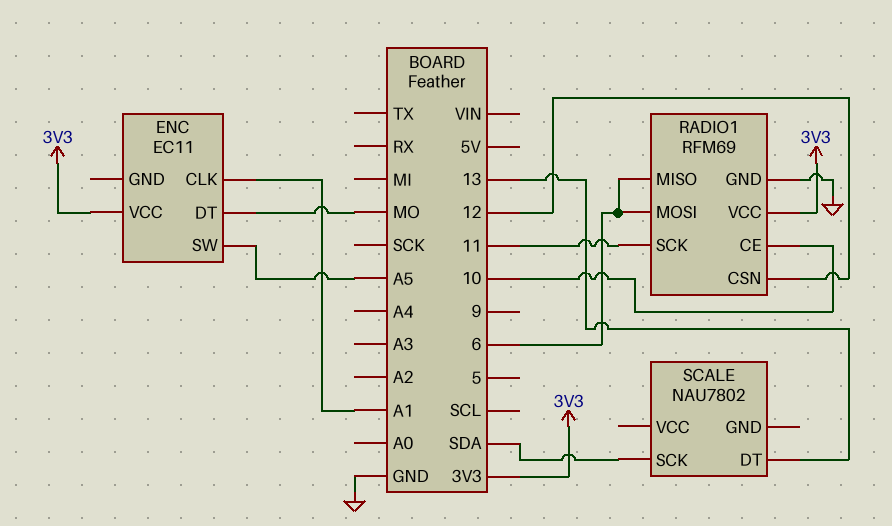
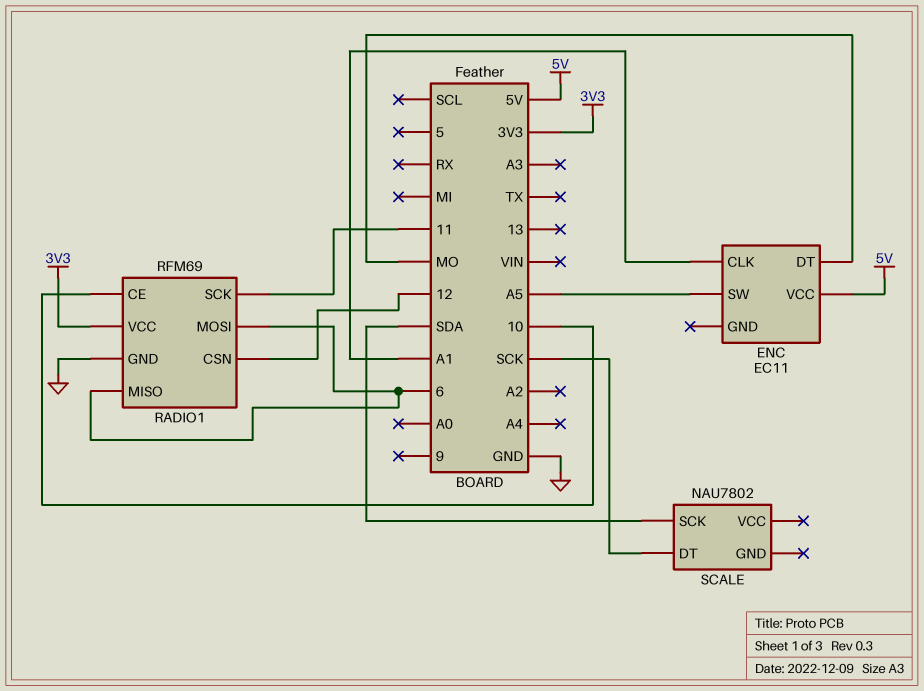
ENC pin VCC: 3V3 -> 5V
SCALE pin DT: 13 -> SCK

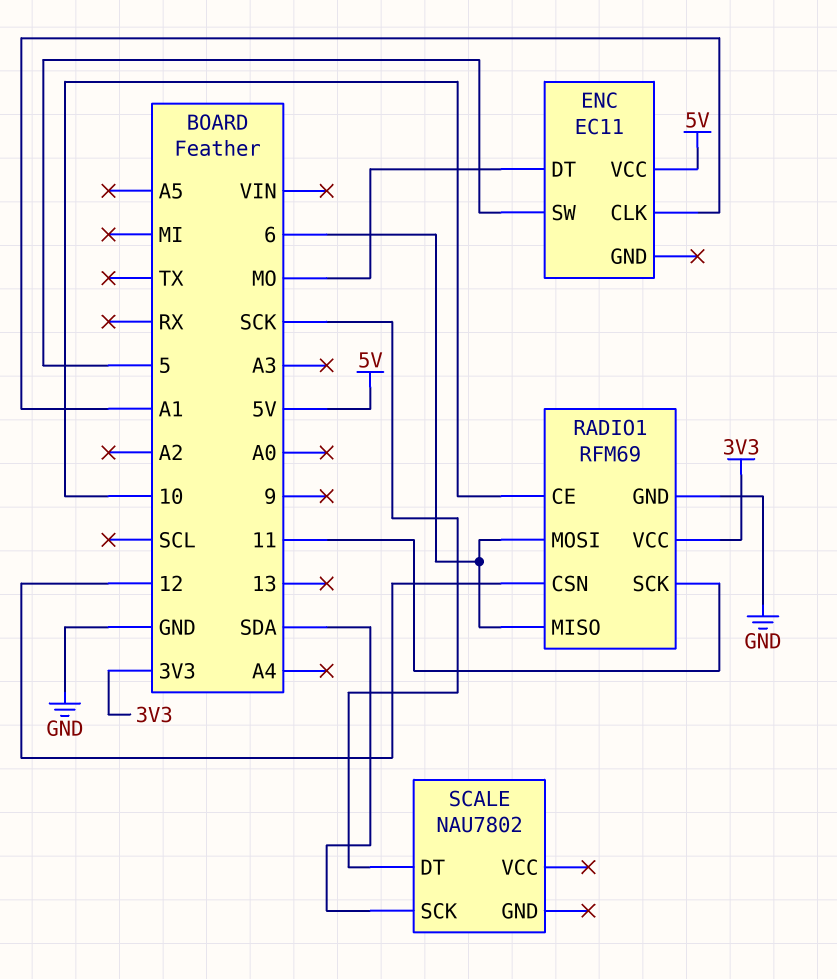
ENC pin SW: A5 -> 5

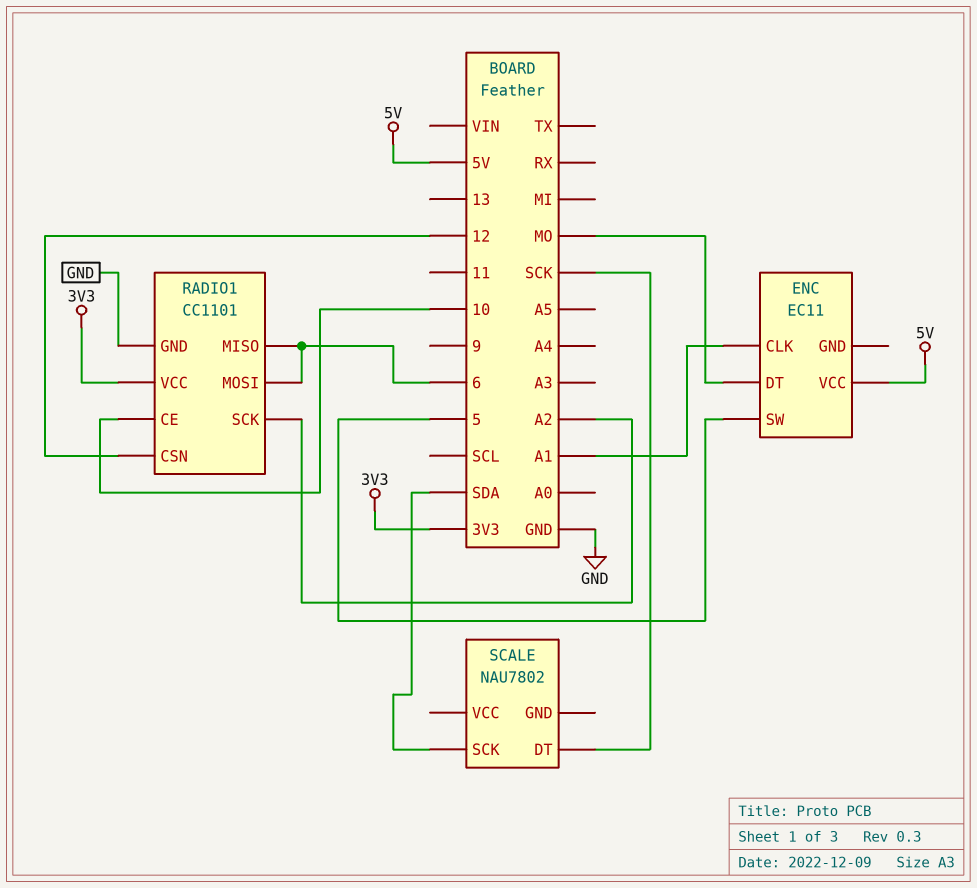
RADIO1: RFM69 -> CC1101
RADIO1 pin SCK: 11 -> A2

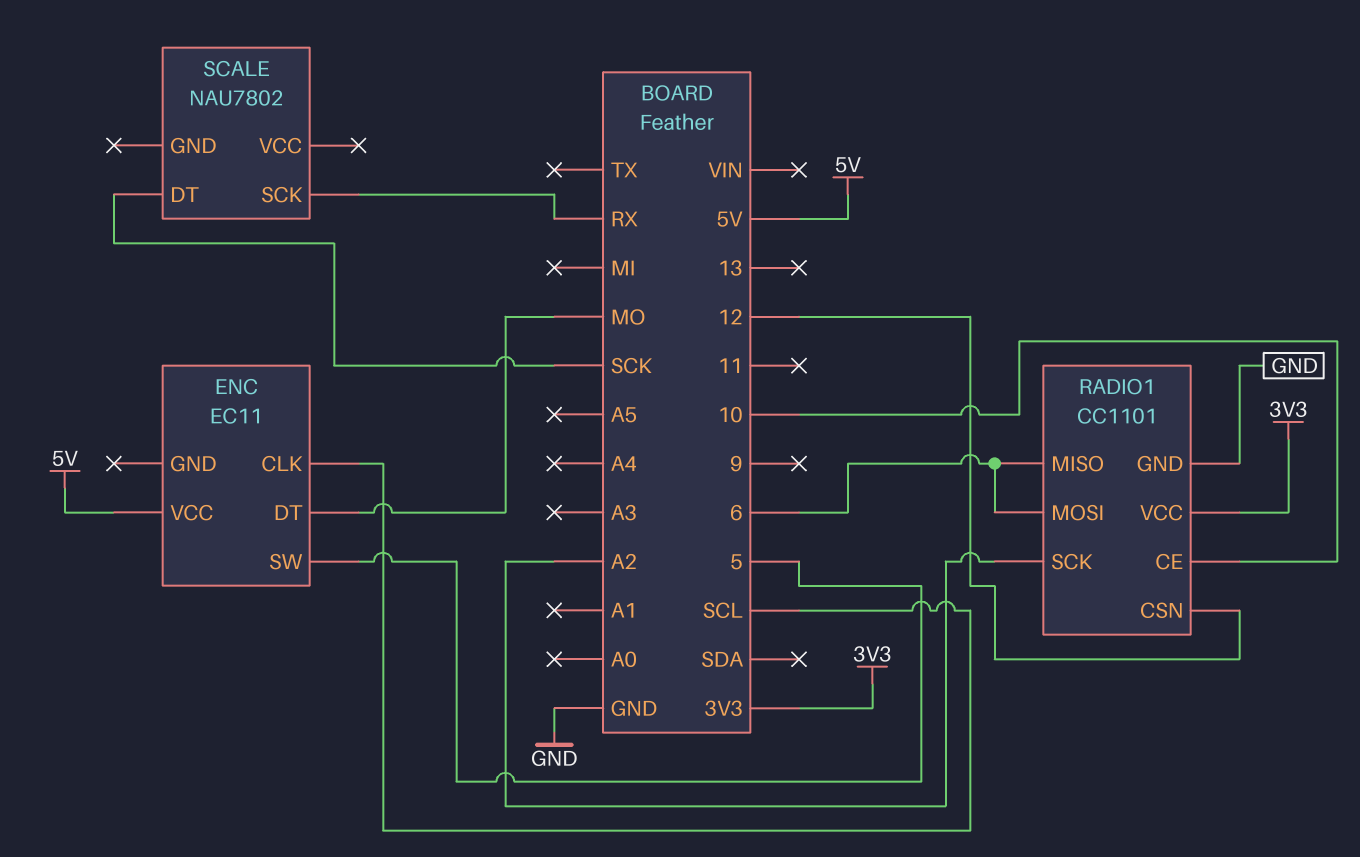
ENC pin CLK: A1 -> SCL
SCALE pin SCK: SDA -> RX

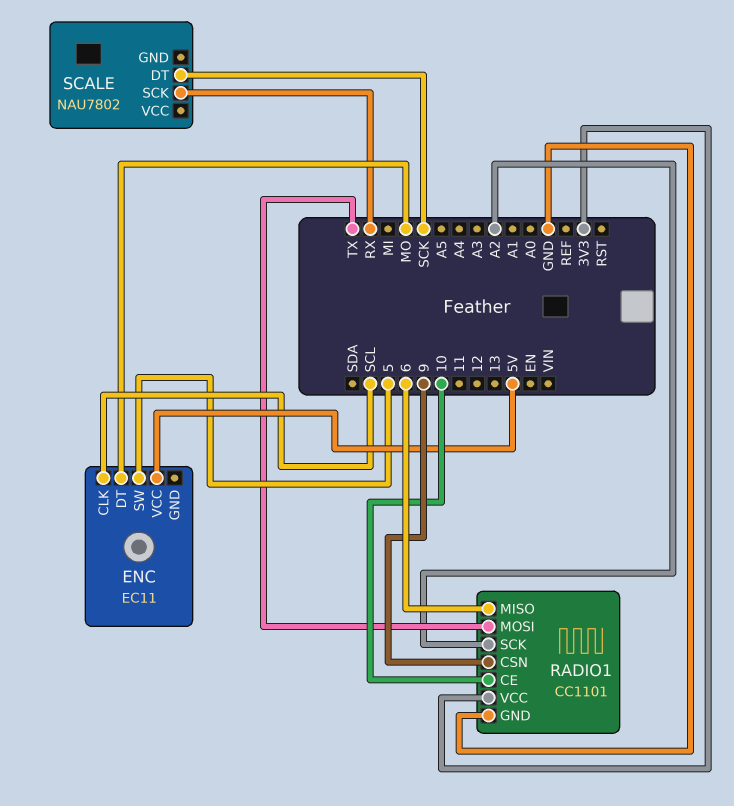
RADIO1 pin CSN: 12 -> 9
RADIO1 pin MOSI: 6 -> TX

